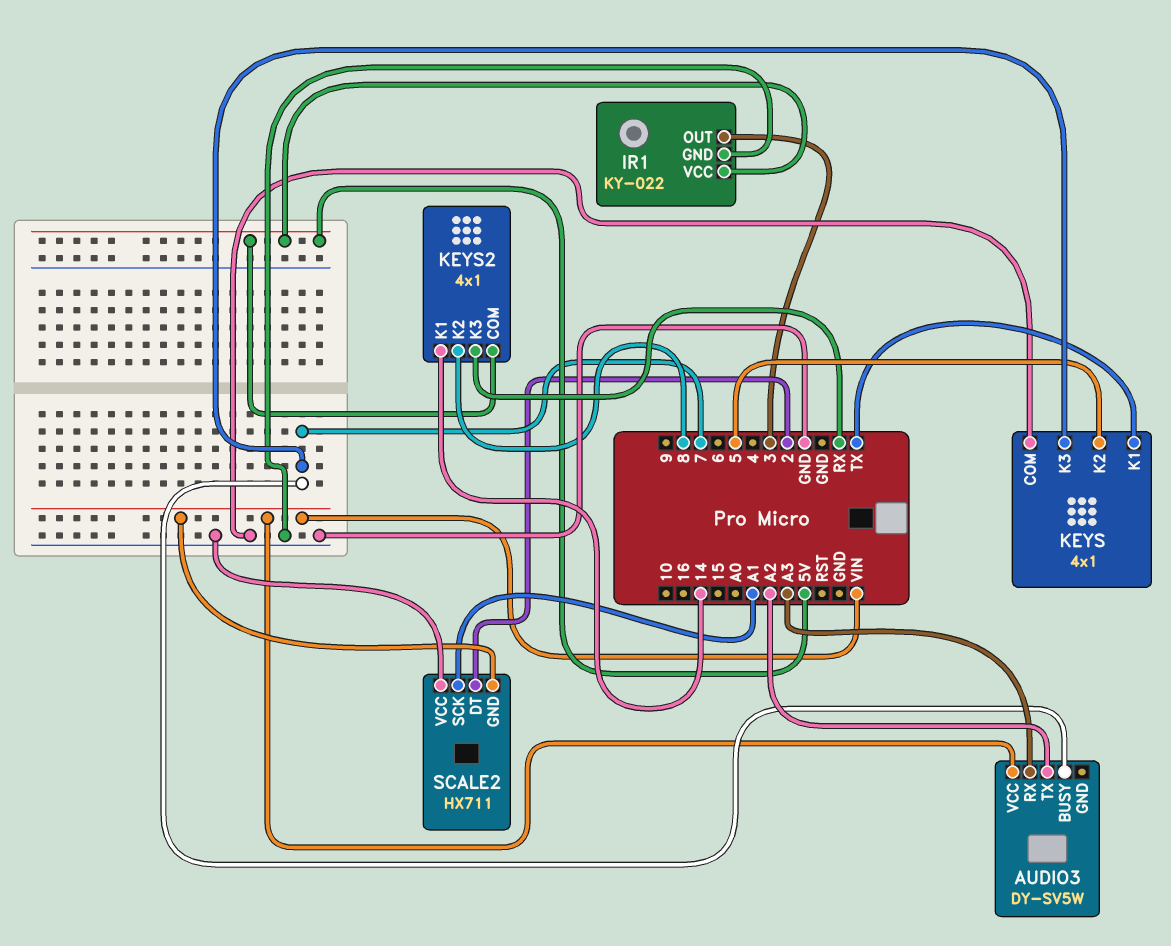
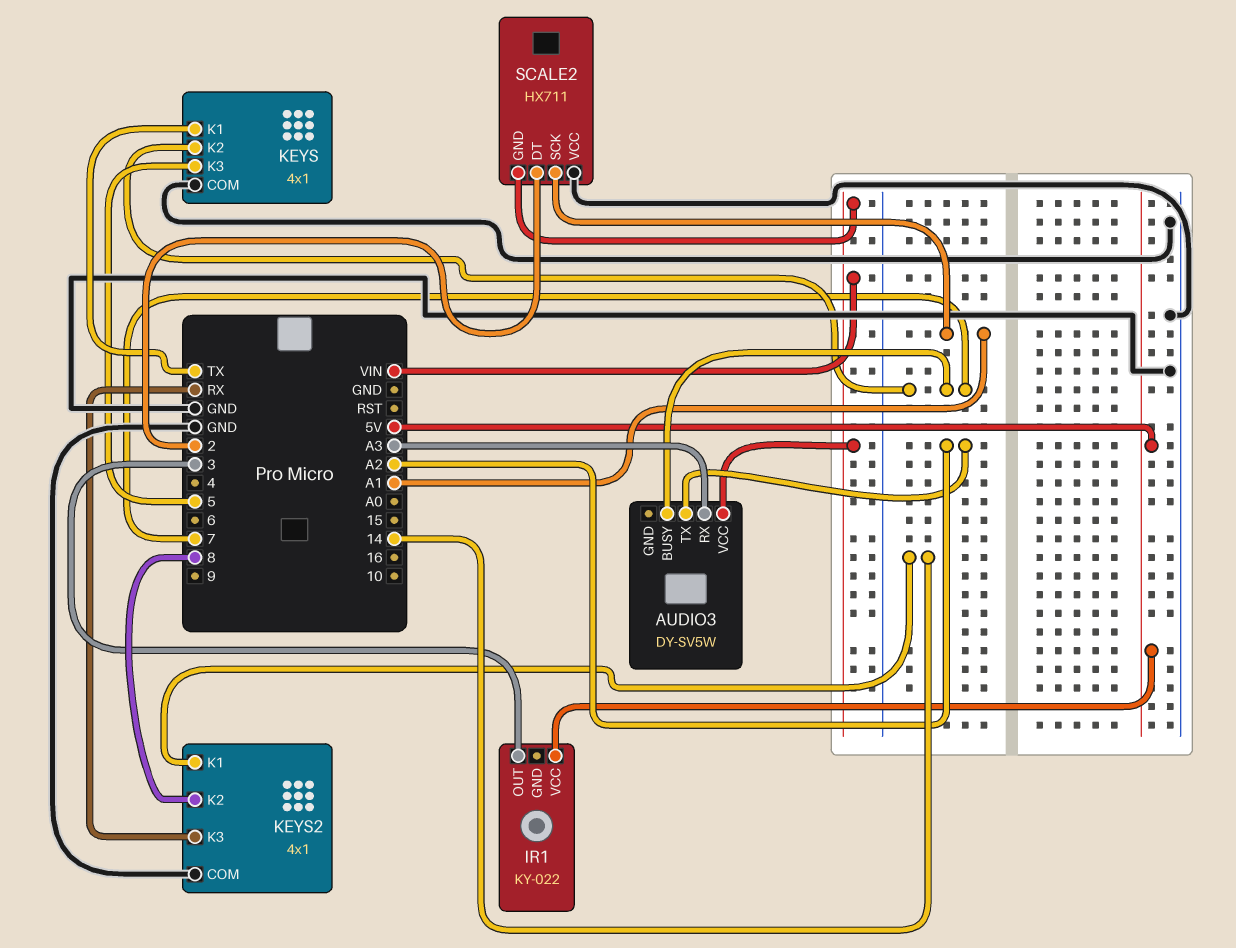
IR1 pin GND: GND -> none
KEYS pin K2: 5 -> 7
KEYS pin K3: 7 -> 5
KEYS2 pin COM: 5V -> GND

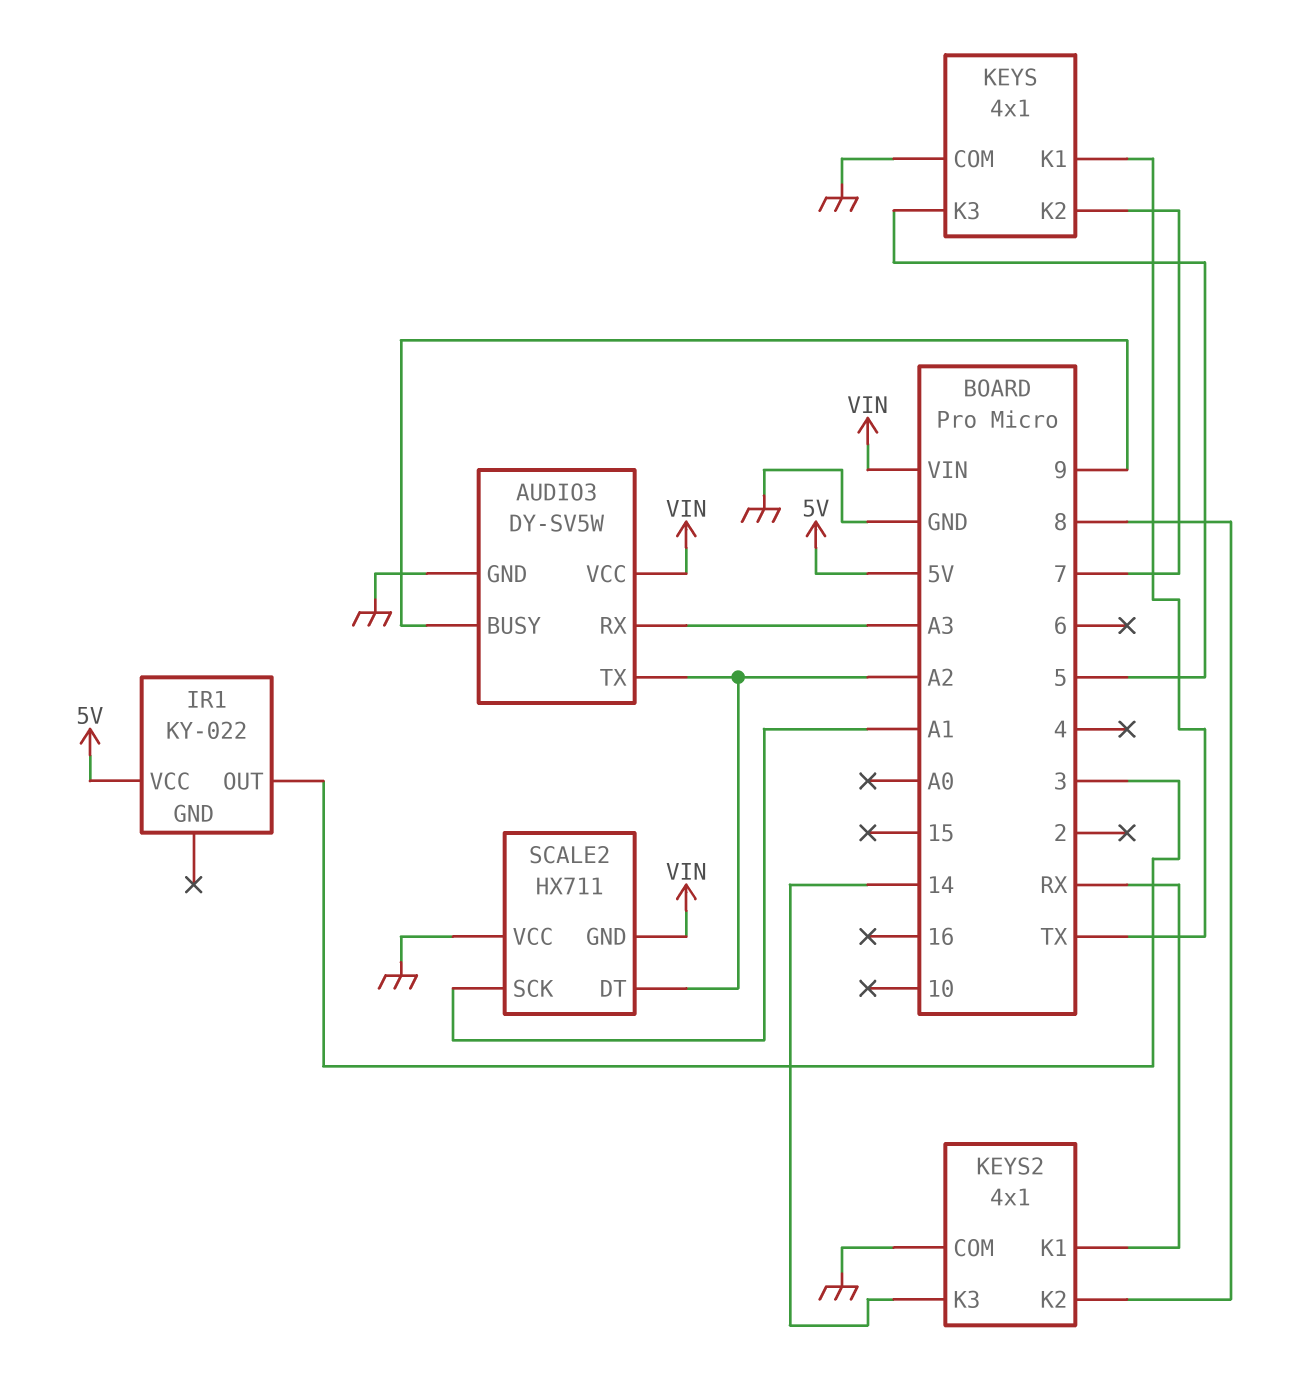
AUDIO3 pin BUSY: 7 -> 9
AUDIO3 pin GND: none -> GND
KEYS2 pin K1: 14 -> RX
KEYS2 pin K3: RX -> 14
SCALE2 pin DT: 2 -> A2

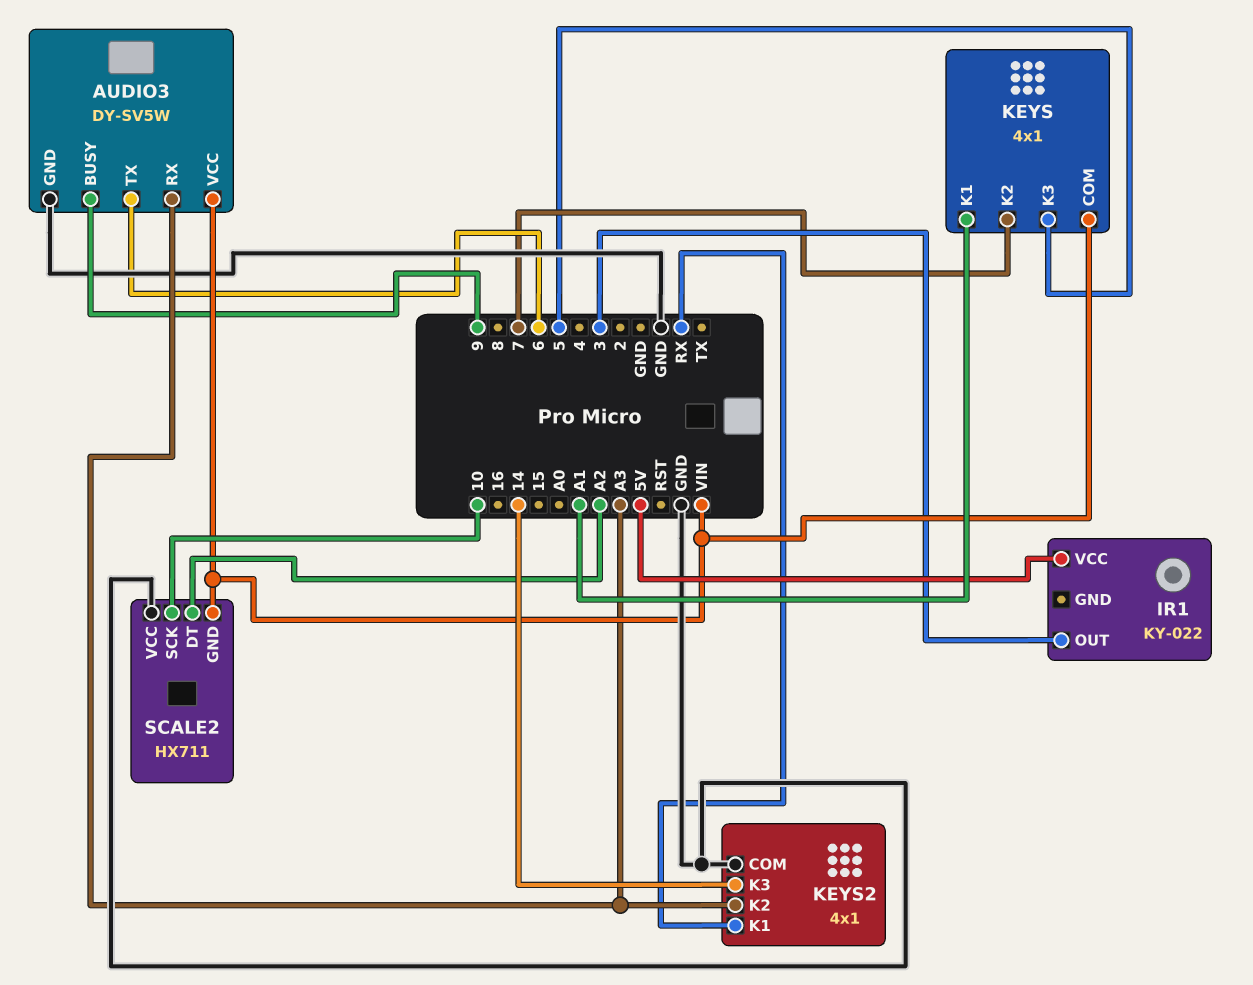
AUDIO3 pin TX: A2 -> 6
KEYS pin COM: GND -> VIN
KEYS pin K1: TX -> A1
KEYS2 pin K2: 8 -> A3
SCALE2 pin SCK: A1 -> 10

